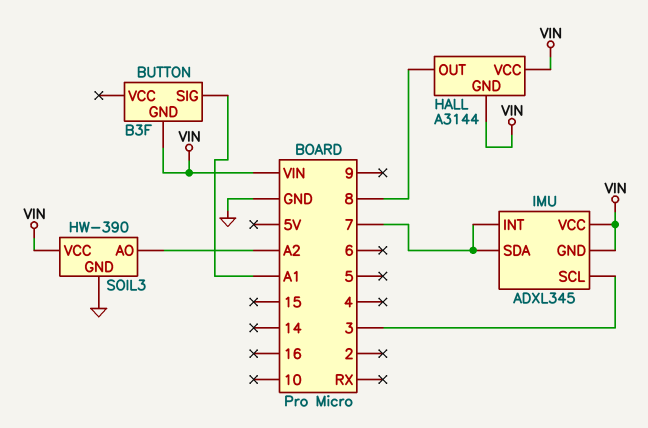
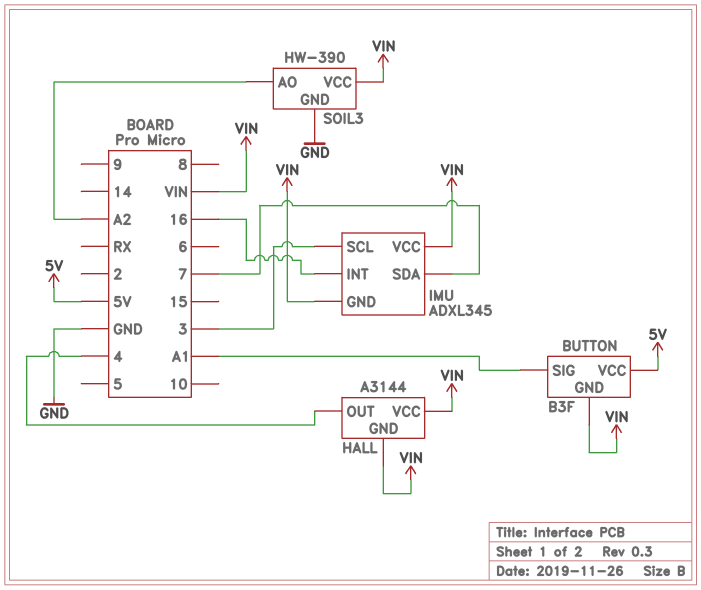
BUTTON pin VCC: none -> 5V
HALL pin OUT: 8 -> 4
IMU pin INT: 7 -> 16

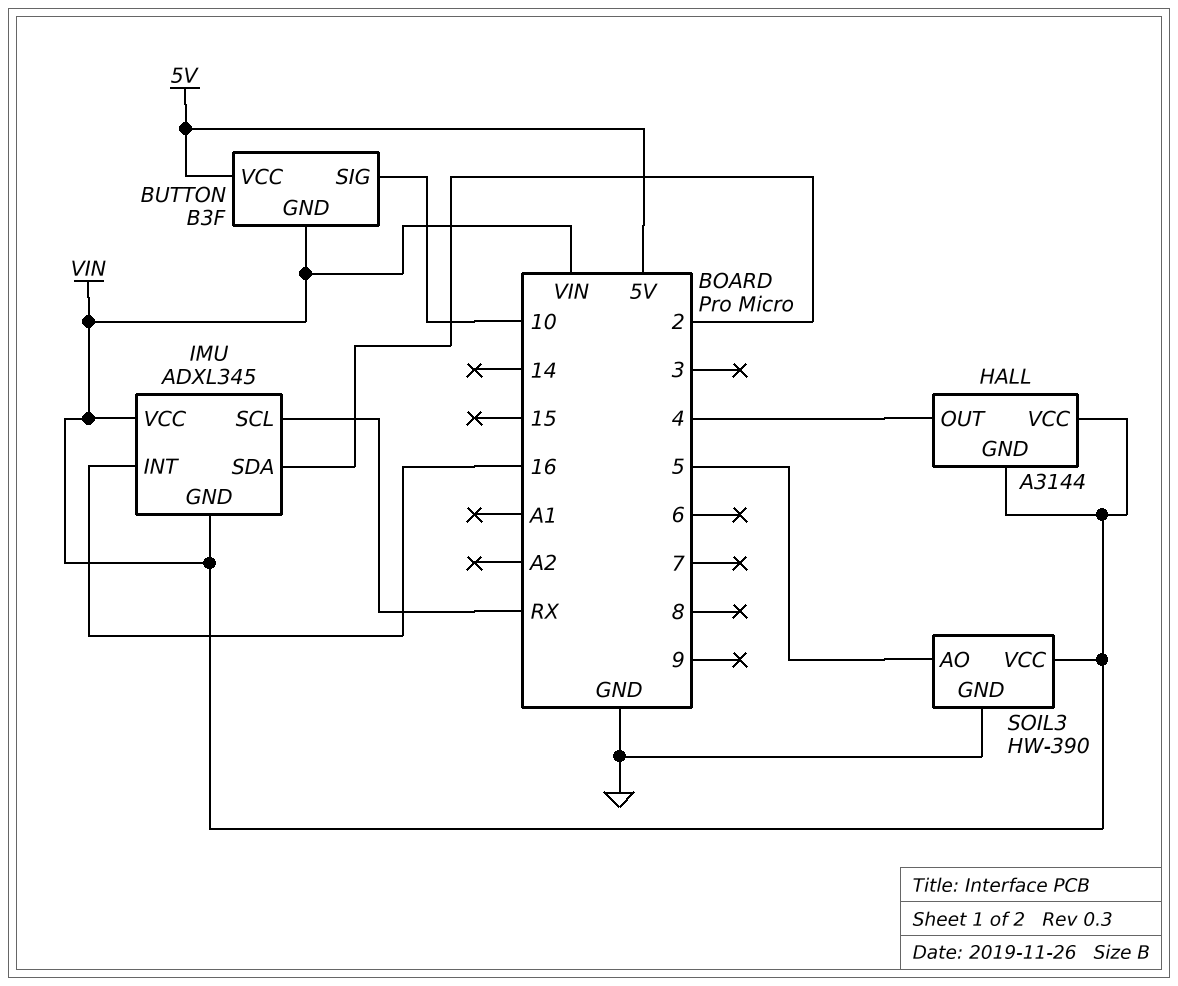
BUTTON pin SIG: A1 -> 10
IMU pin SCL: 3 -> RX
IMU pin SDA: 7 -> 2
SOIL3 pin AO: A2 -> 5

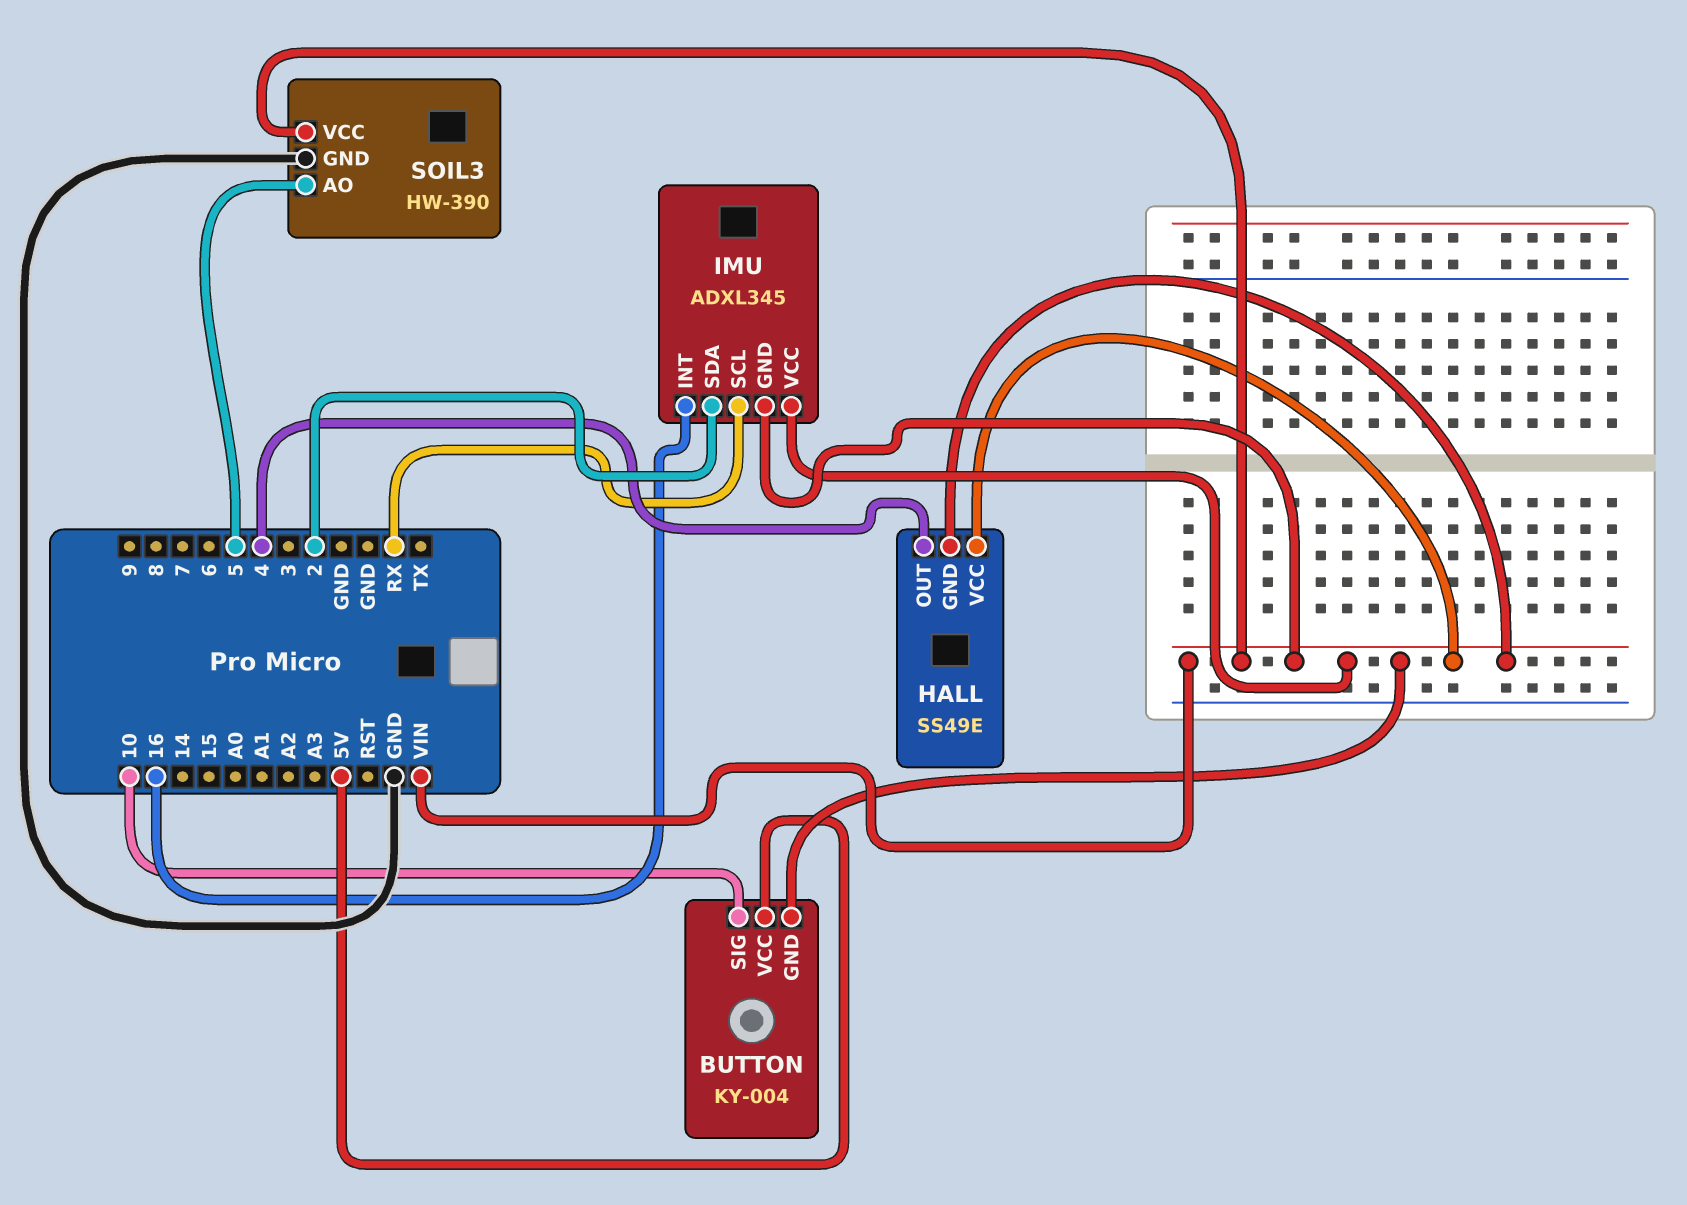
BUTTON: B3F -> KY-004
HALL: A3144 -> SS49E

